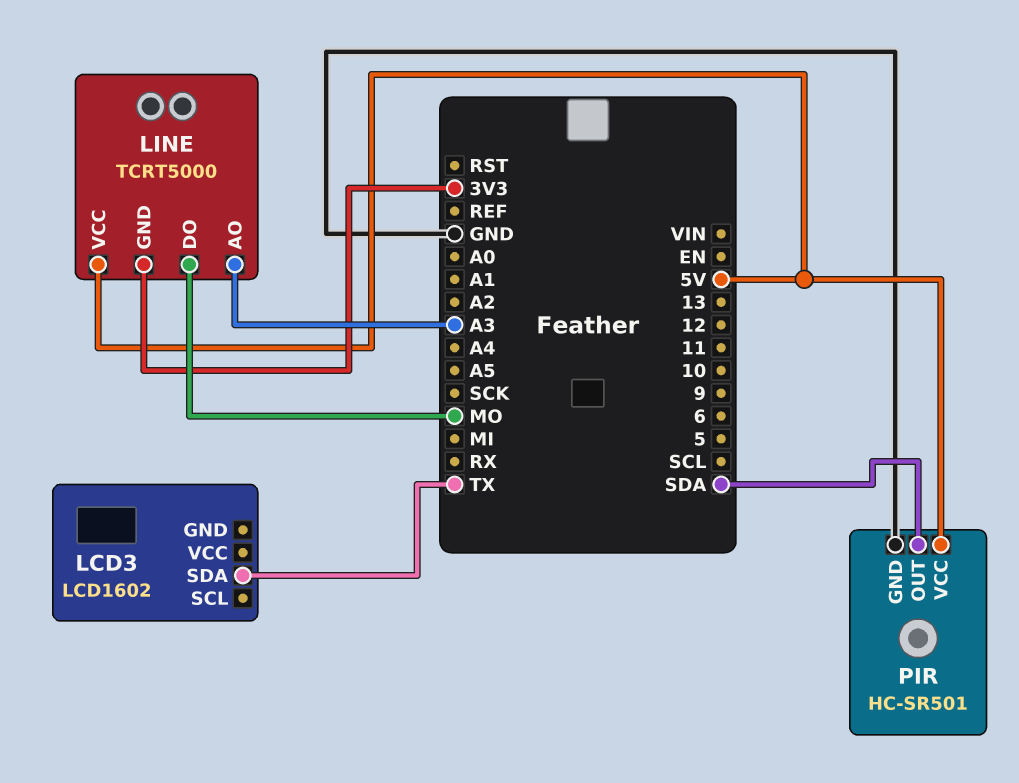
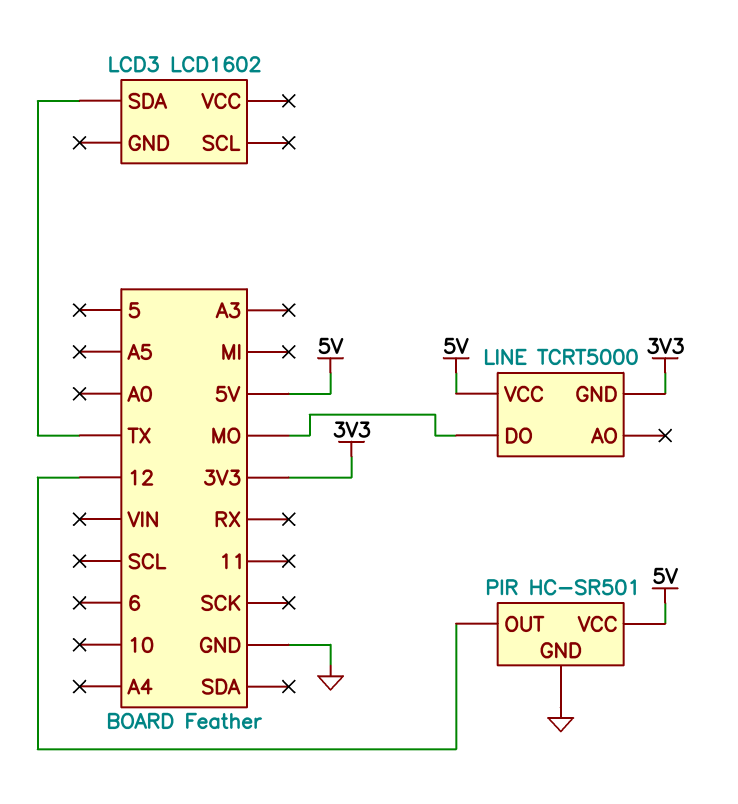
LINE pin AO: A3 -> none
PIR pin OUT: SDA -> 12

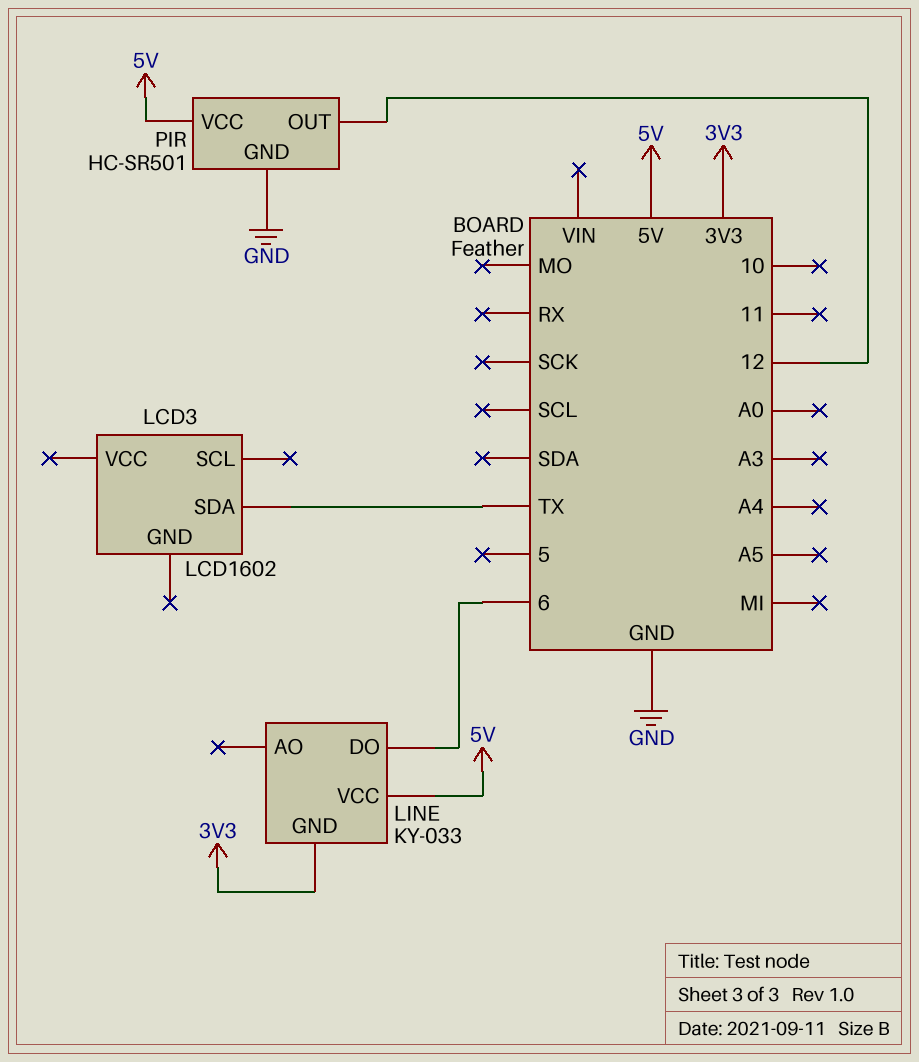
LINE: TCRT5000 -> KY-033
LINE pin DO: MO -> 6

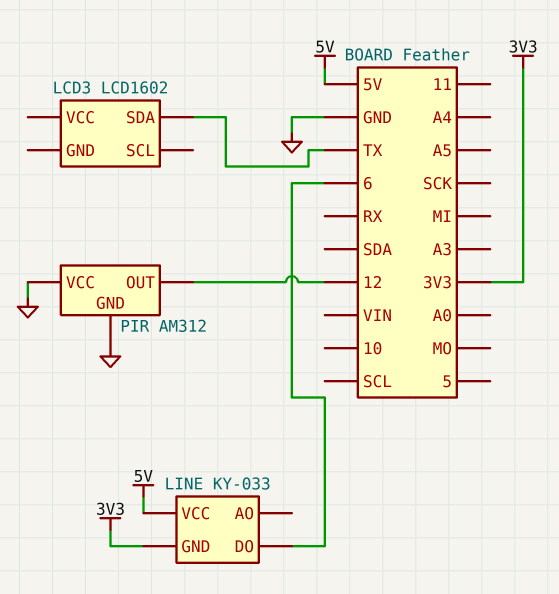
PIR: HC-SR501 -> AM312
PIR pin VCC: 5V -> GND

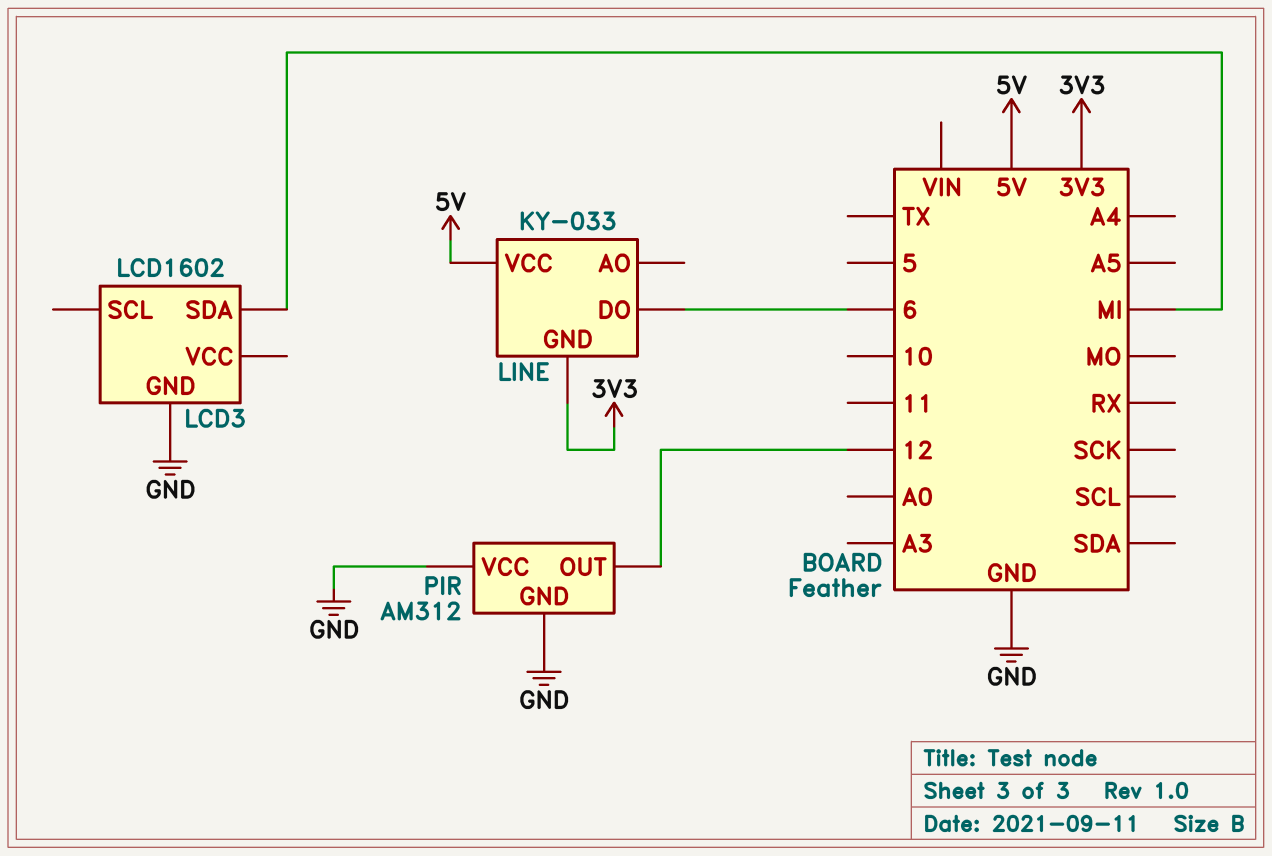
LCD3 pin GND: none -> GND
LCD3 pin SDA: TX -> MI

